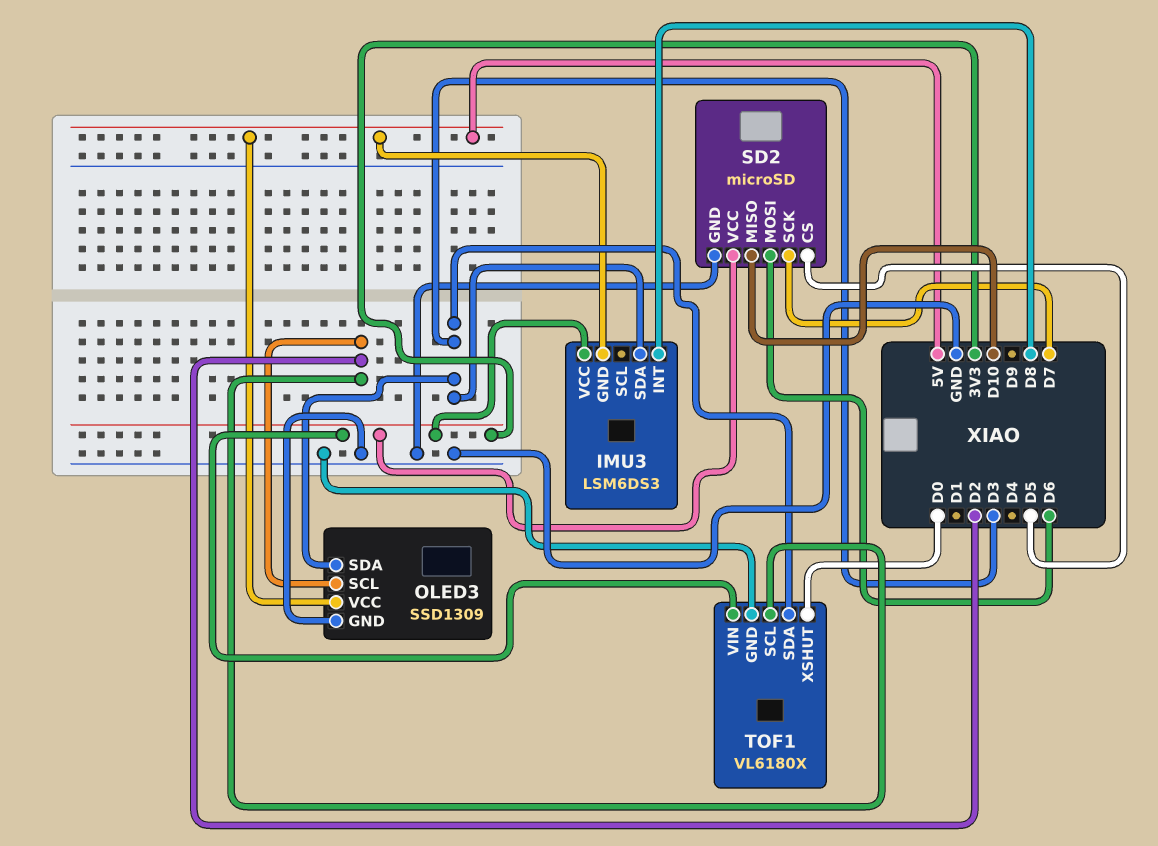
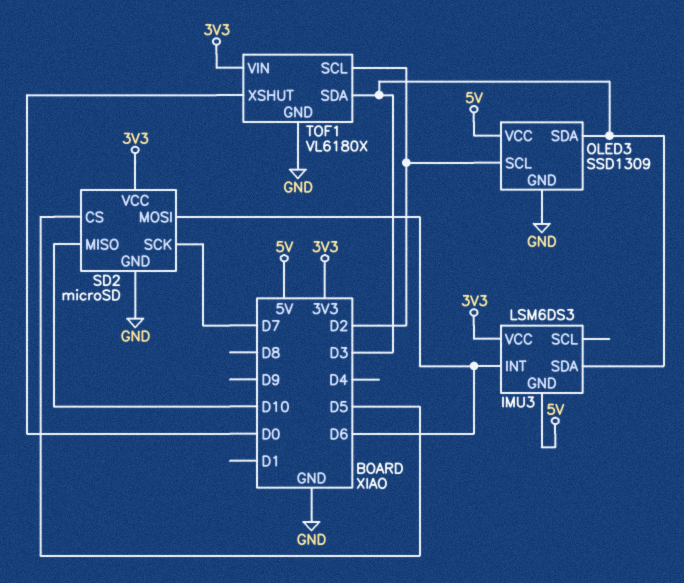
IMU3 pin INT: D8 -> D6

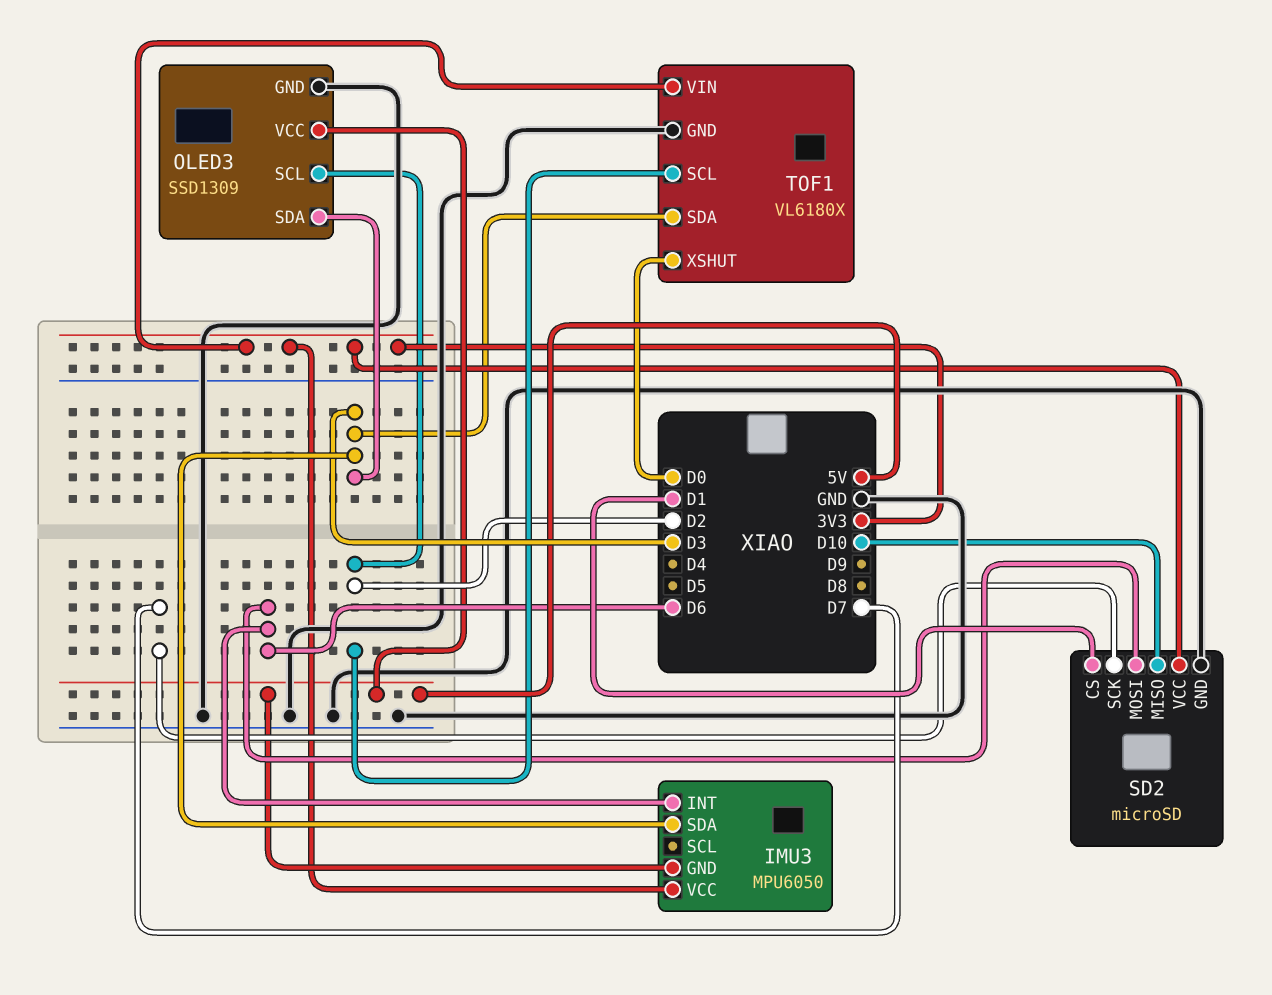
IMU3: LSM6DS3 -> MPU6050
SD2 pin CS: D5 -> D1

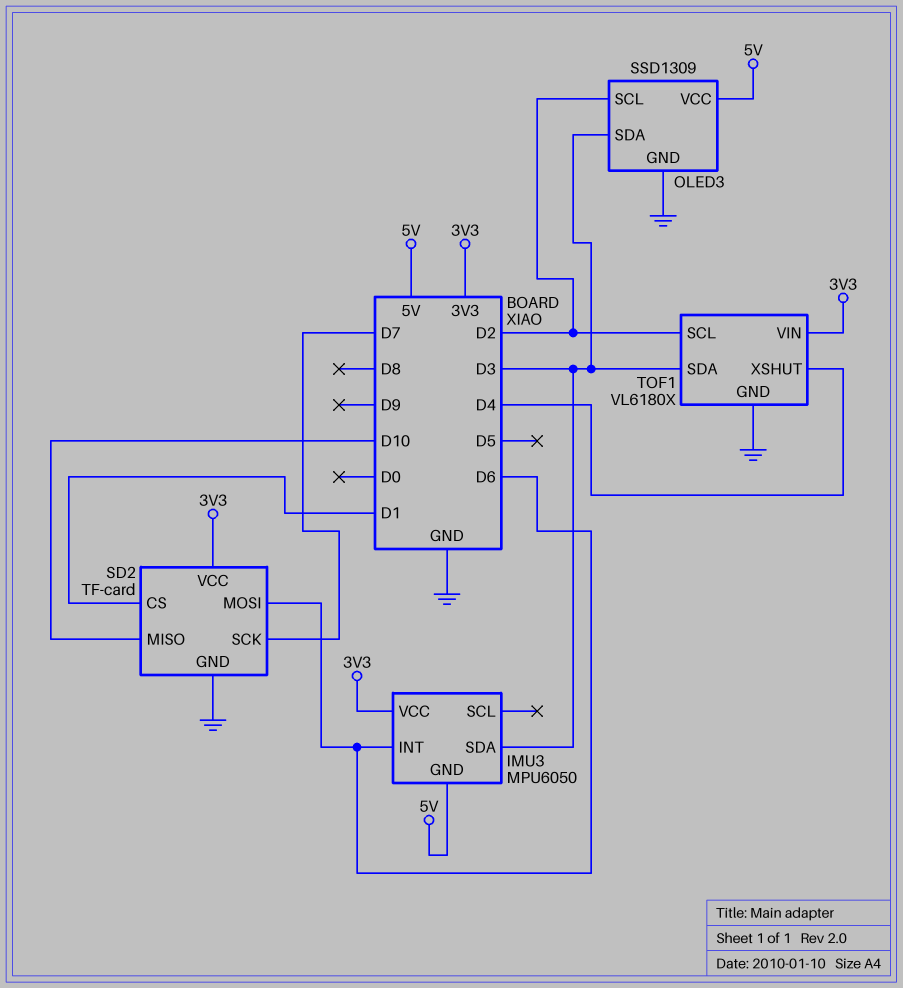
SD2: microSD -> TF-card
TOF1 pin XSHUT: D0 -> D4

